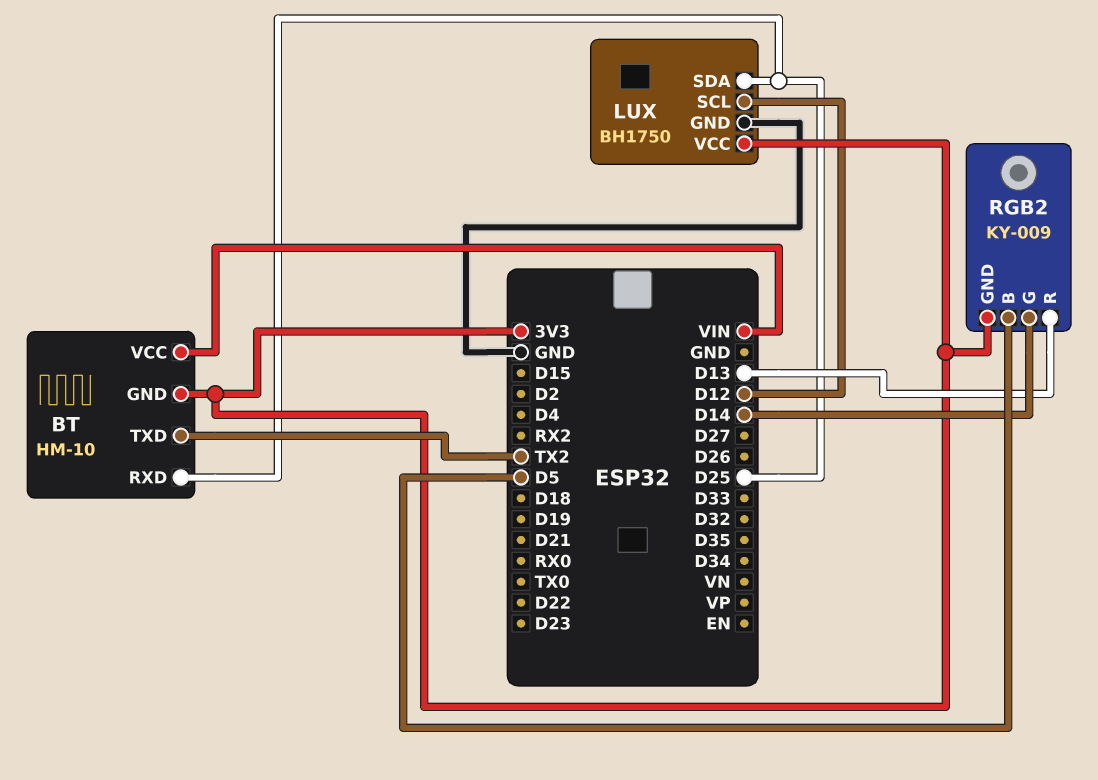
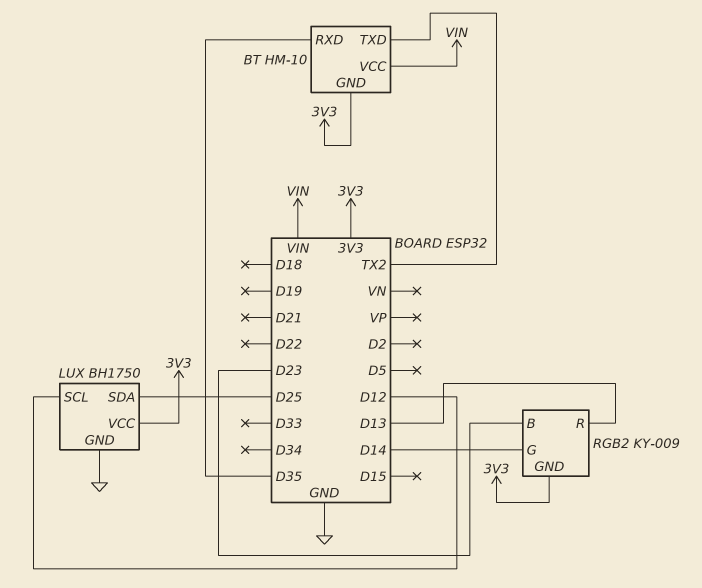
BT pin RXD: D25 -> D35
RGB2 pin B: D5 -> D23

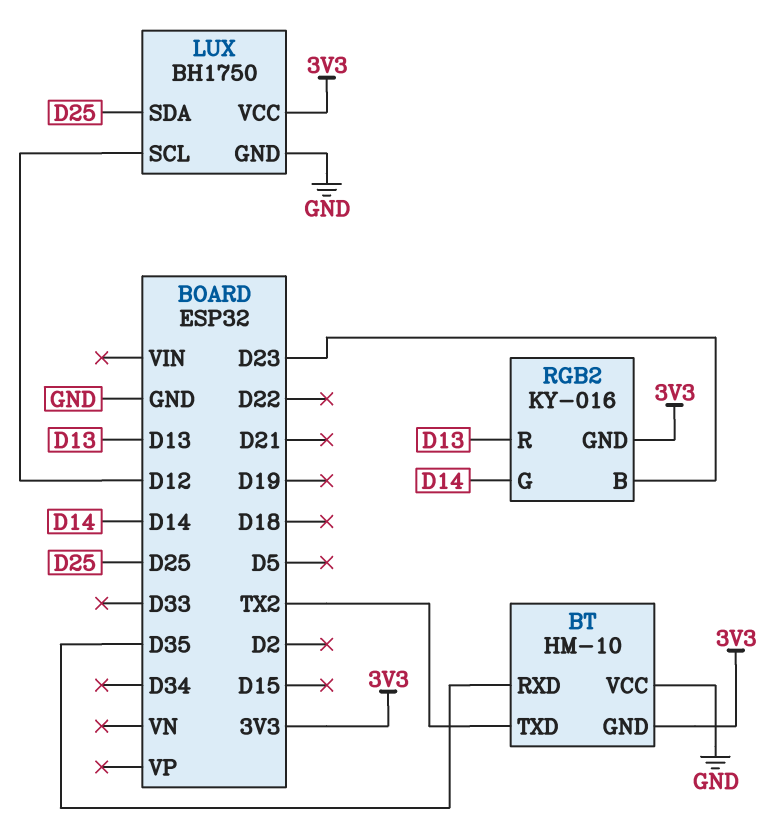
BT pin VCC: VIN -> GND
RGB2: KY-009 -> KY-016

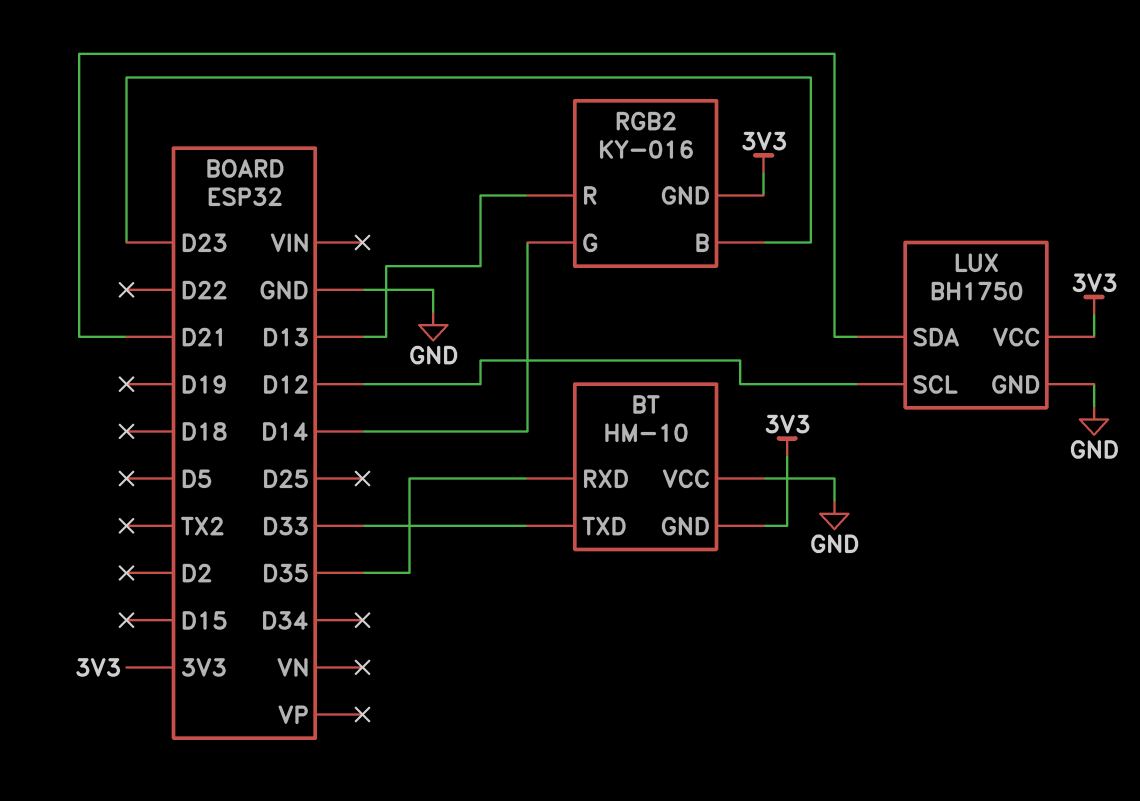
BT pin TXD: TX2 -> D33
LUX pin SDA: D25 -> D21

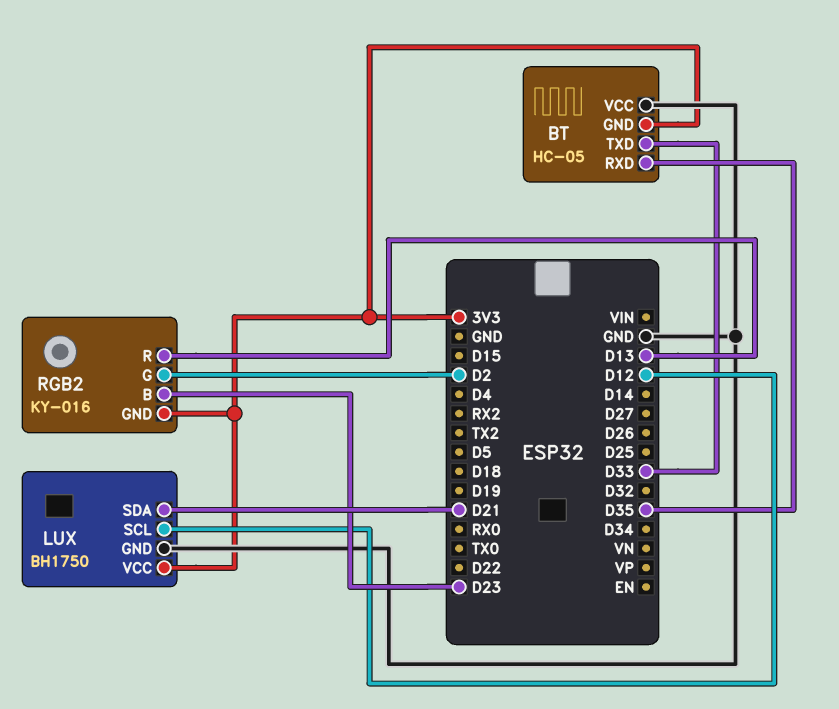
BT: HM-10 -> HC-05
RGB2 pin G: D14 -> D2

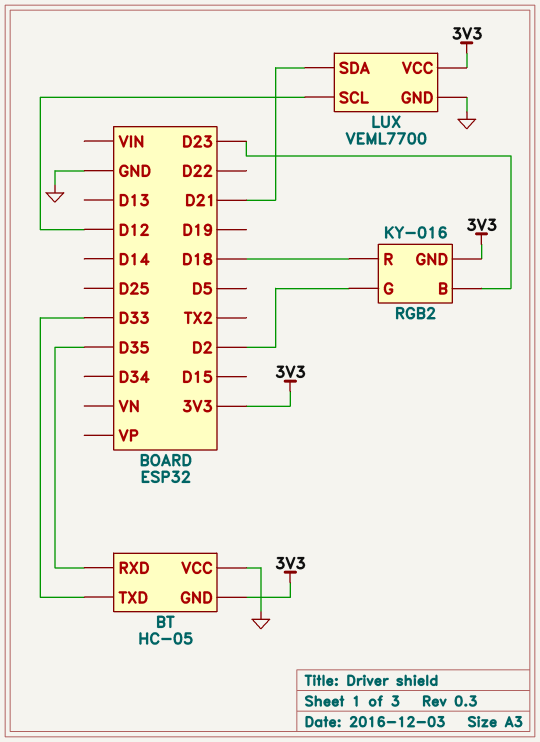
LUX: BH1750 -> VEML7700
RGB2 pin R: D13 -> D18

